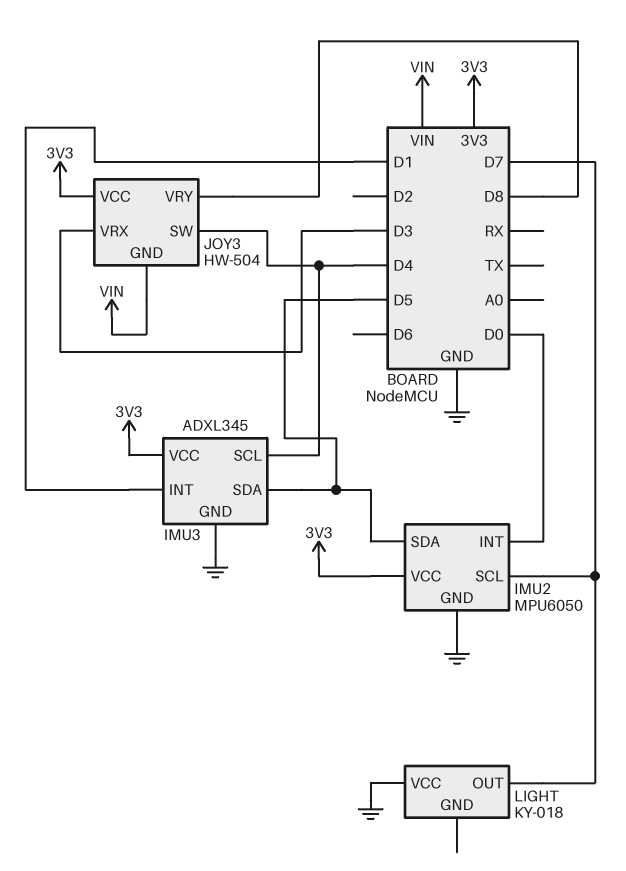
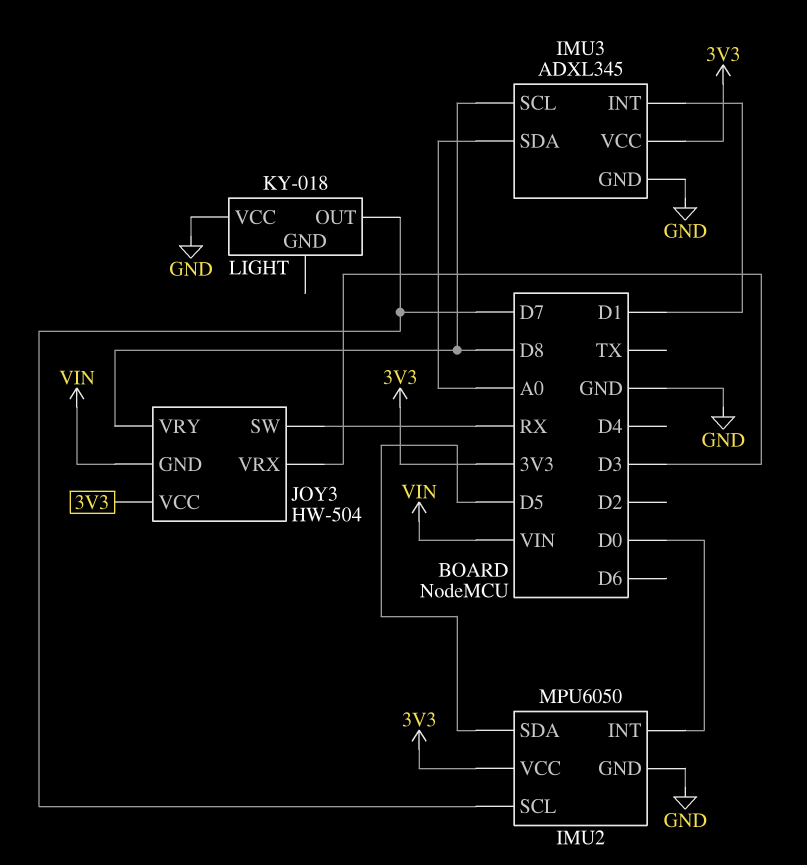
IMU3 pin SCL: D4 -> D8
IMU3 pin SDA: D5 -> A0
JOY3 pin SW: D4 -> RX

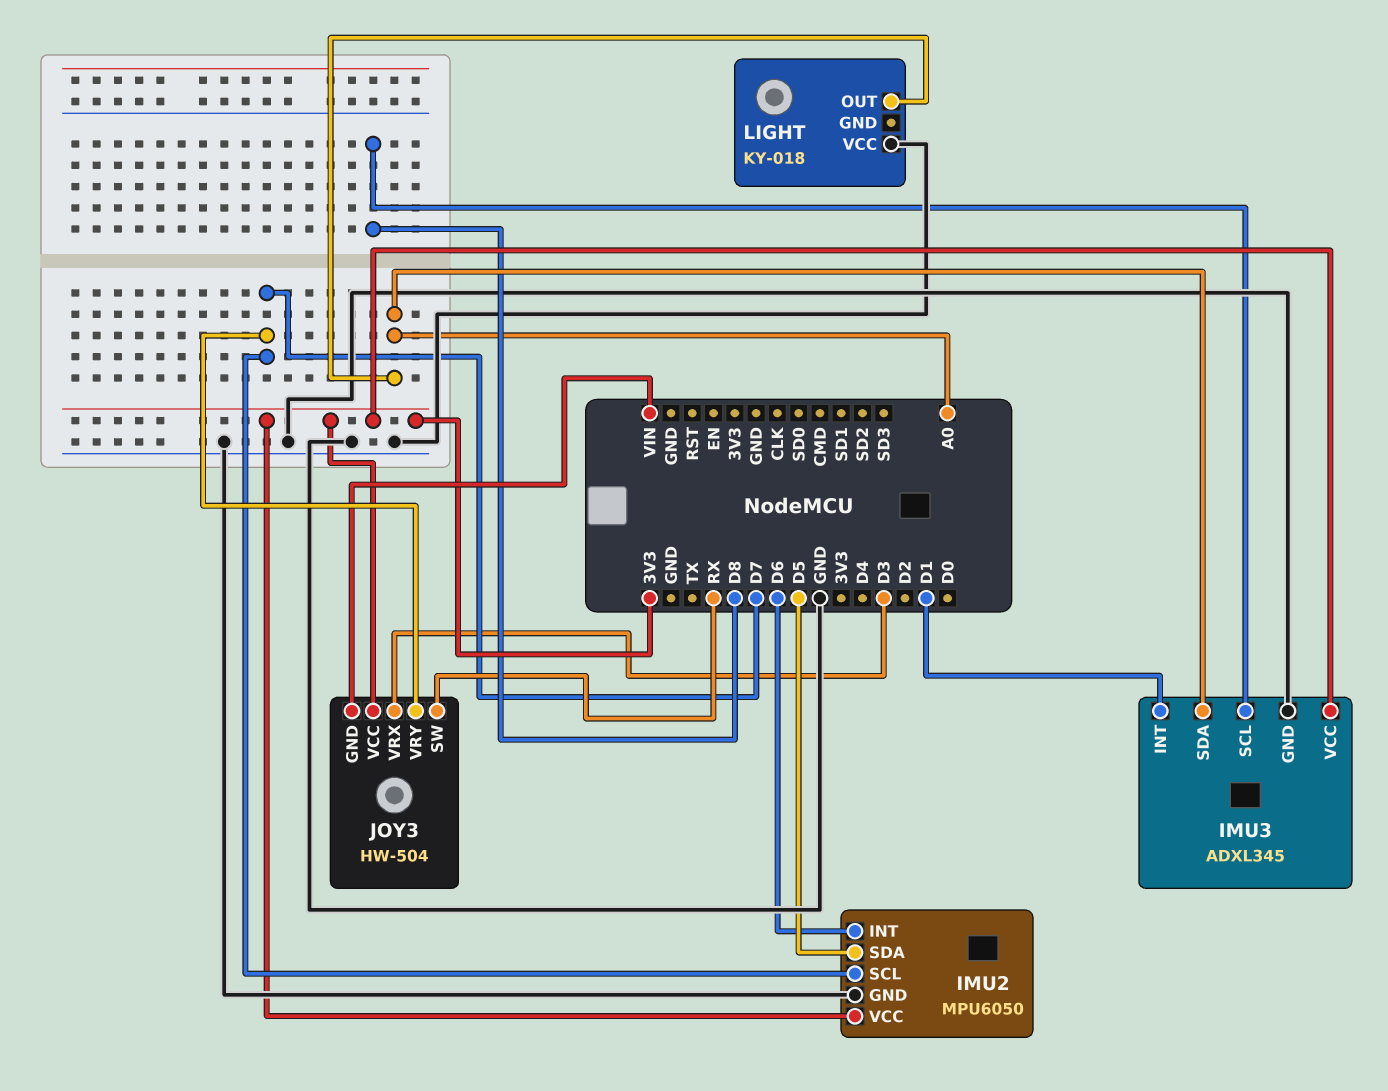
IMU2 pin INT: D0 -> D6
JOY3 pin VRY: D8 -> D7
LIGHT pin OUT: D7 -> A0

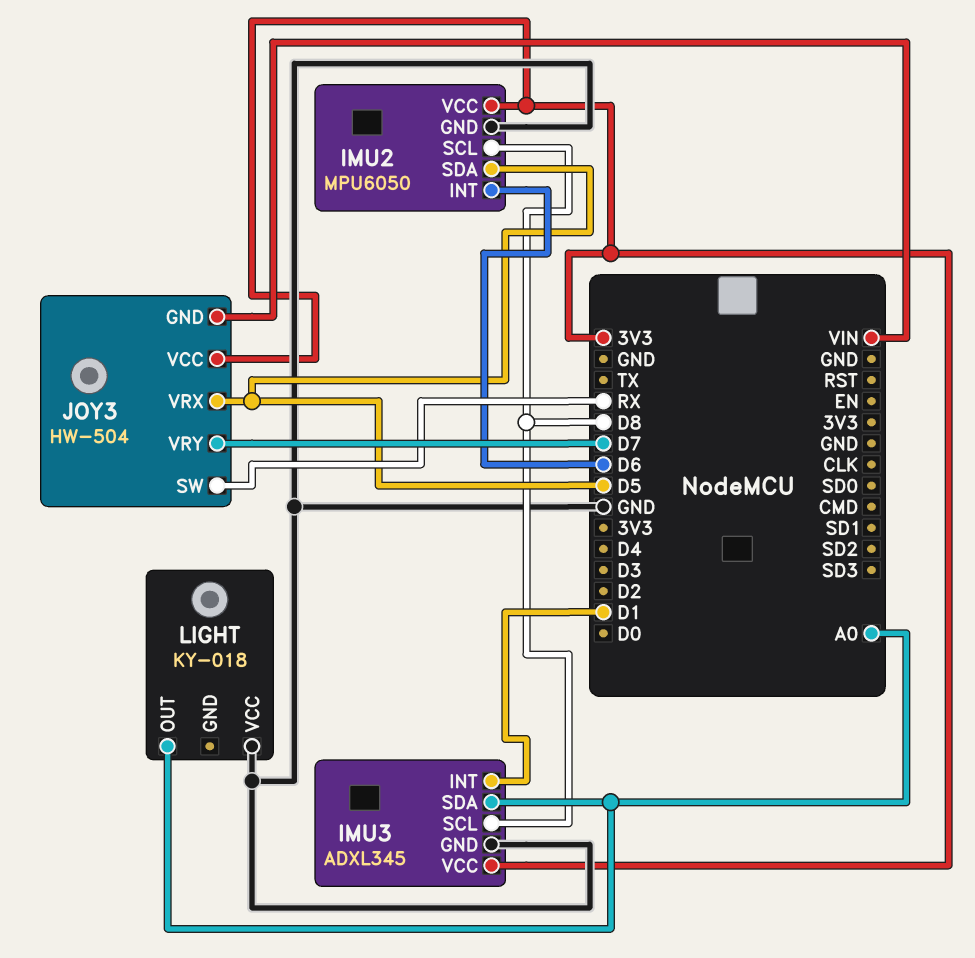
IMU2 pin SCL: D7 -> D8
JOY3 pin VRX: D3 -> D5

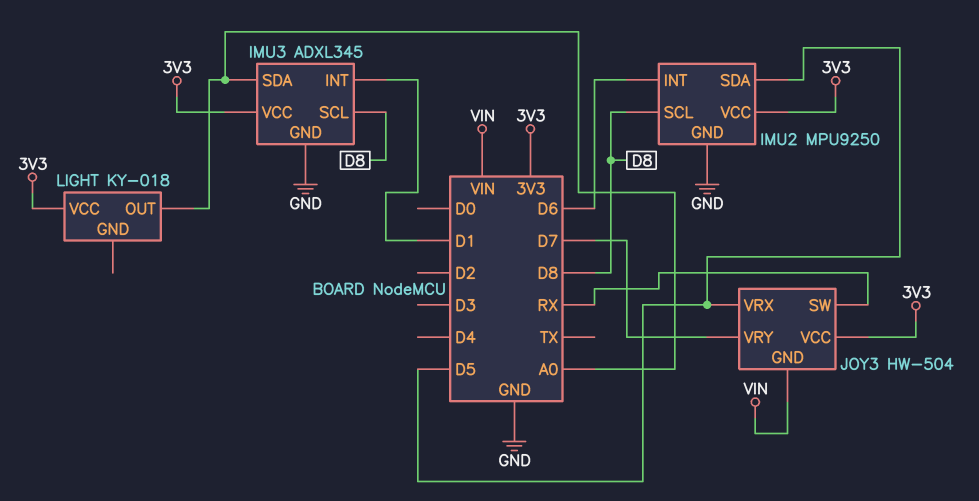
IMU2: MPU6050 -> MPU9250
LIGHT pin VCC: GND -> 3V3

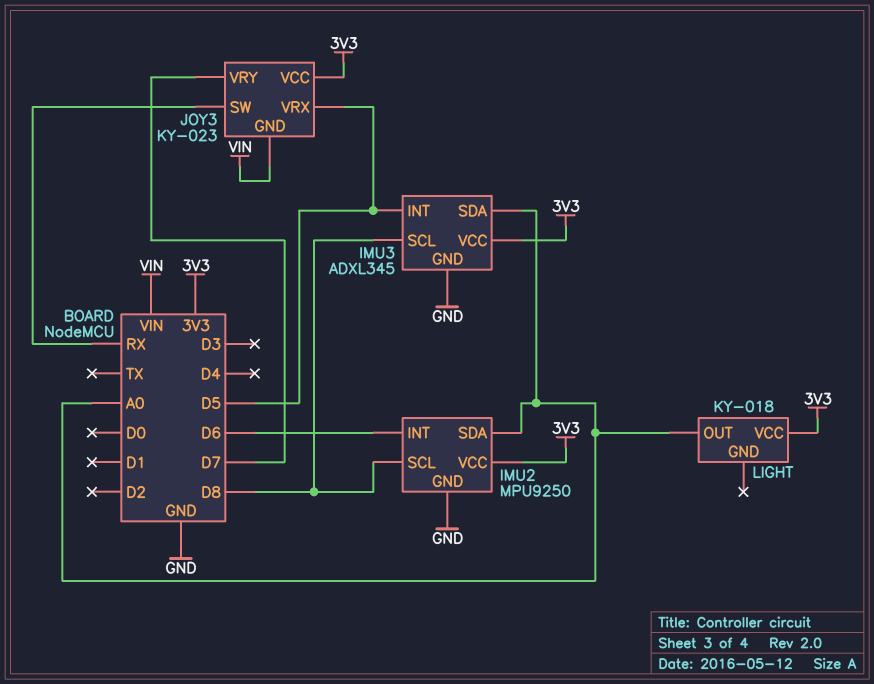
IMU2 pin SDA: D5 -> A0
IMU3 pin INT: D1 -> D5
JOY3: HW-504 -> KY-023

